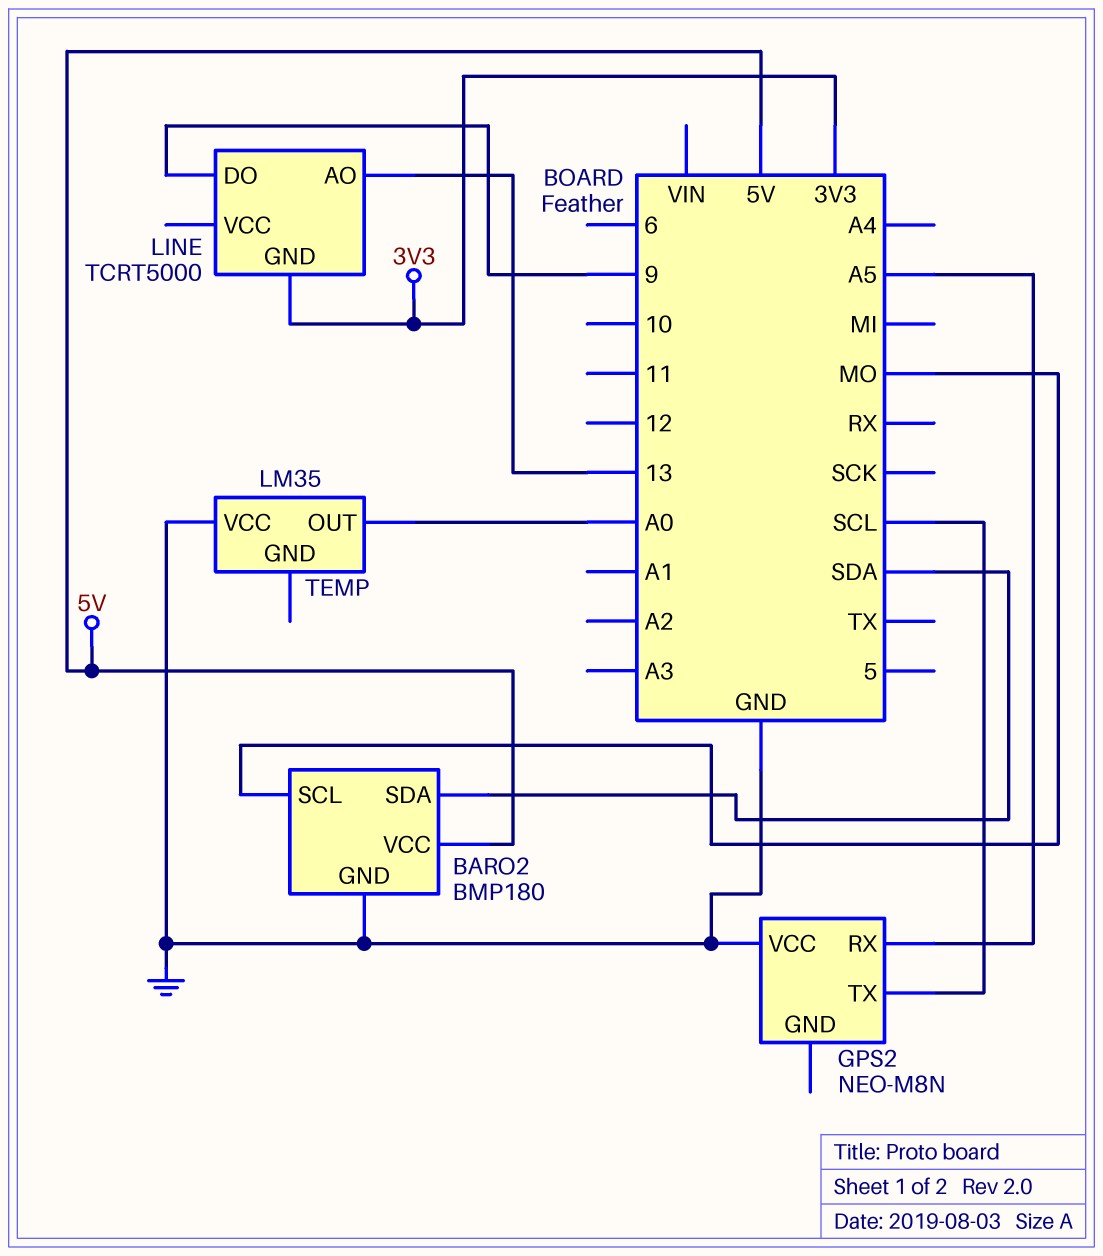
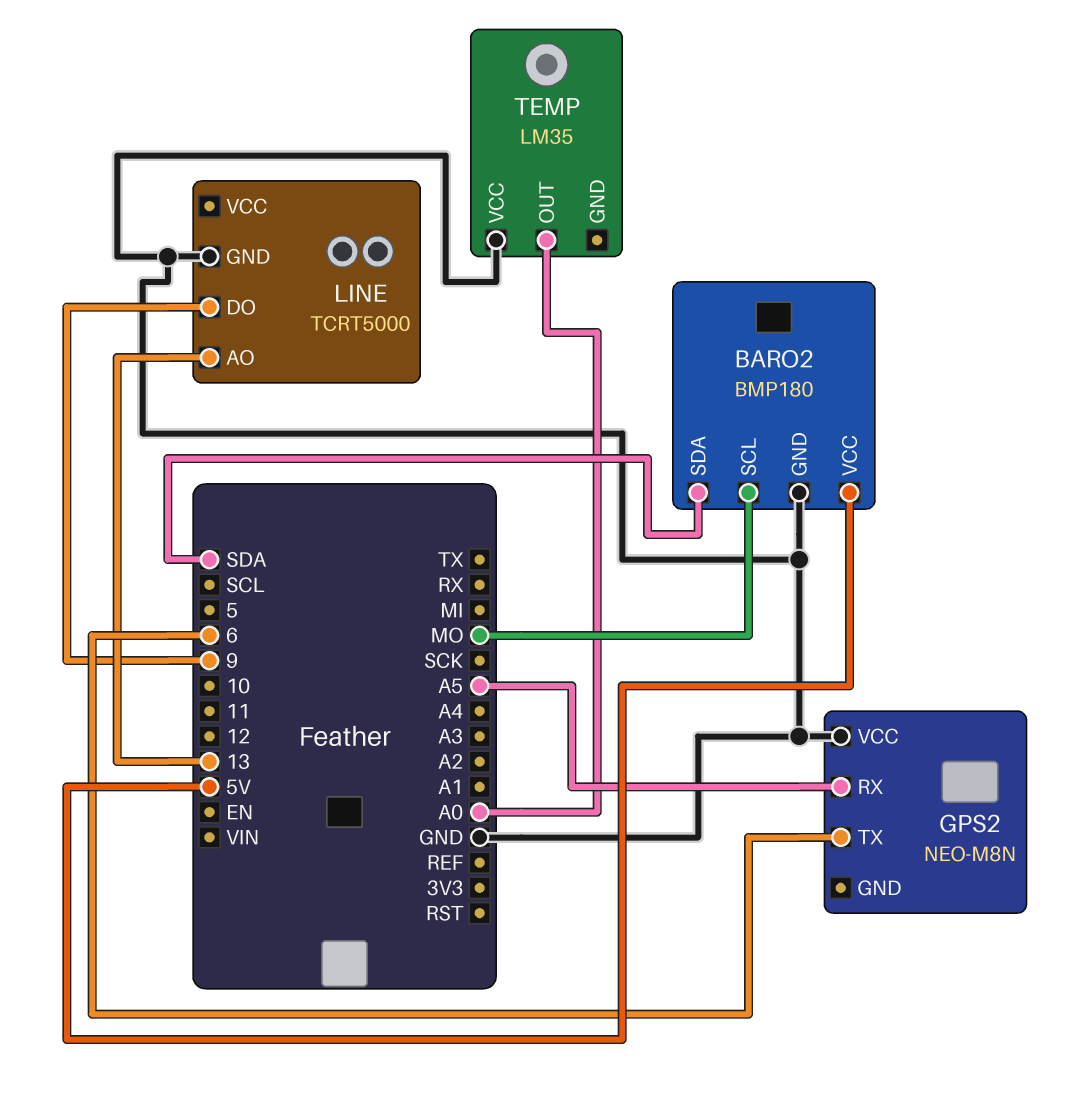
GPS2 pin TX: SCL -> 6
LINE pin GND: 3V3 -> GND

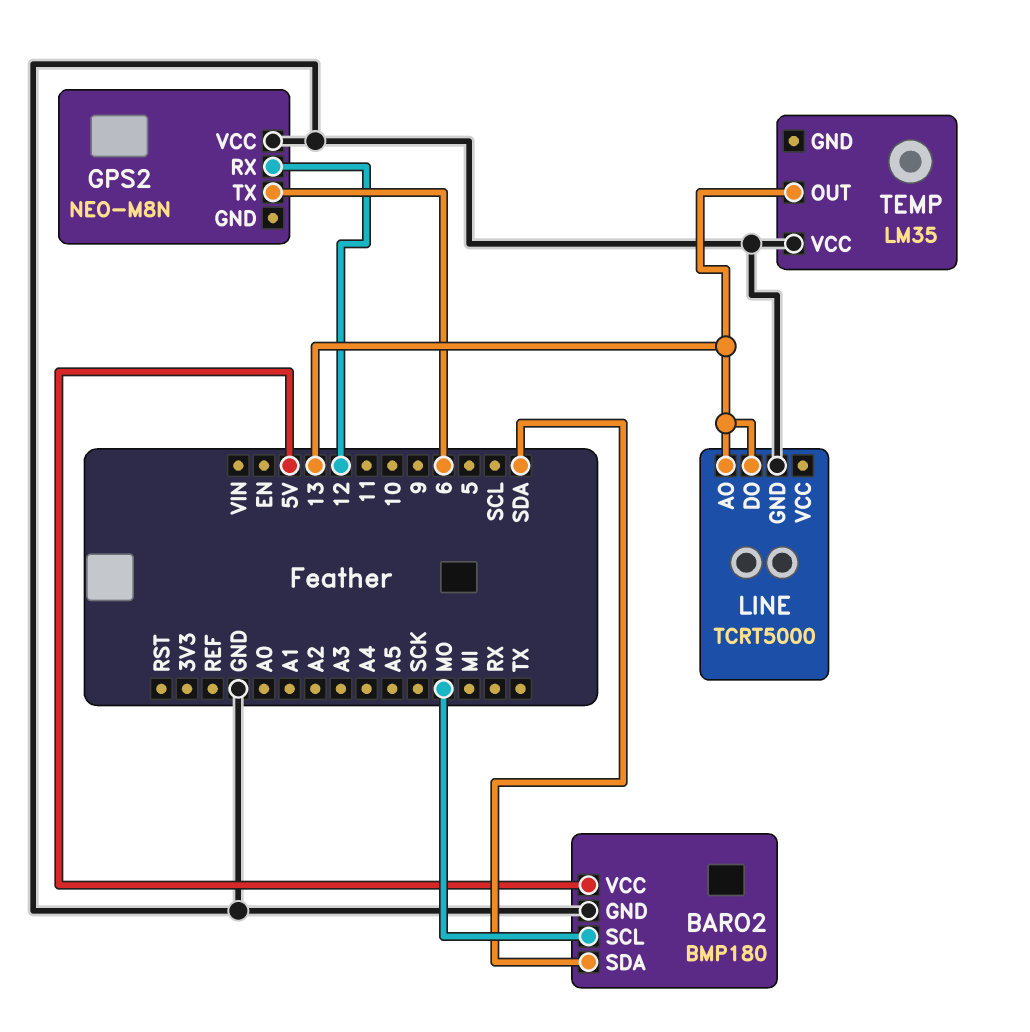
GPS2 pin RX: A5 -> 12
LINE pin DO: 9 -> 13
TEMP pin OUT: A0 -> 13

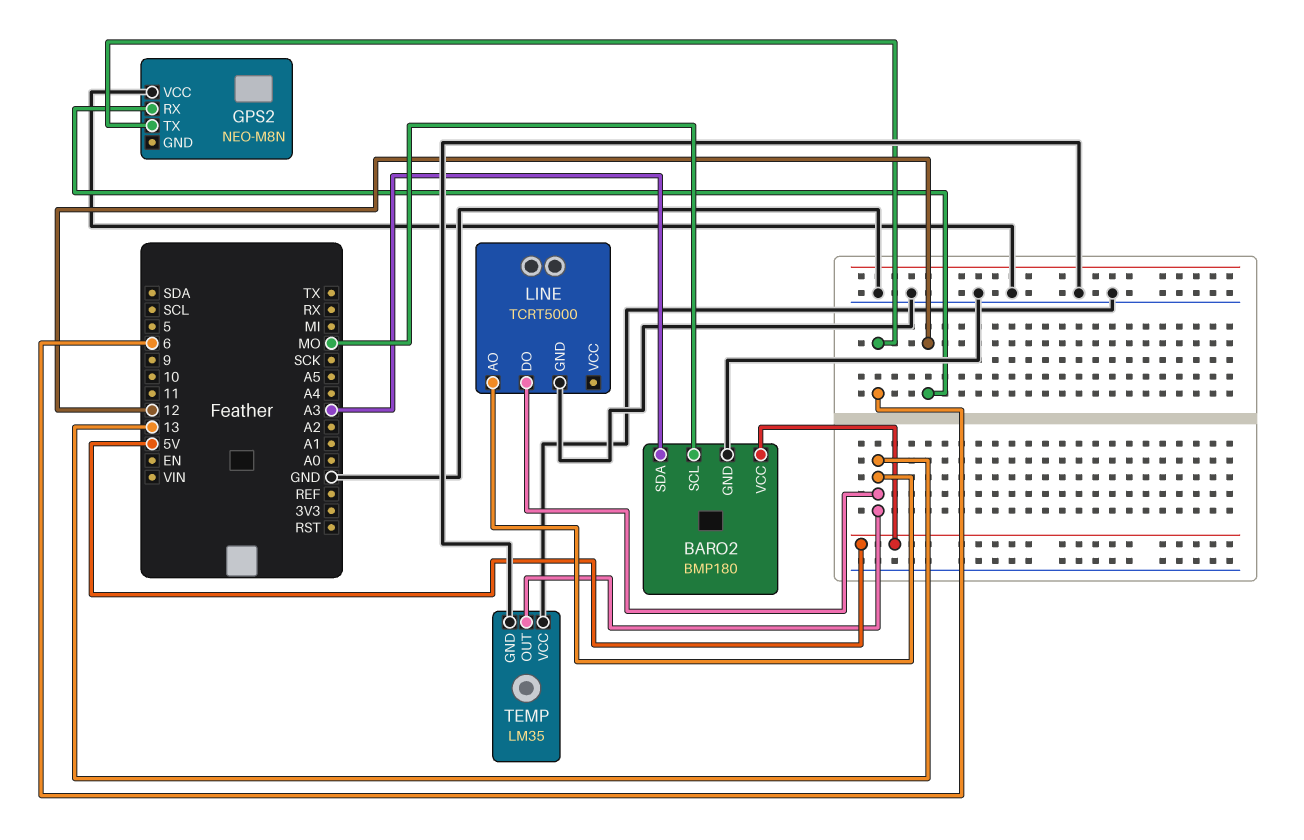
BARO2 pin SDA: SDA -> A3
TEMP pin GND: none -> GND

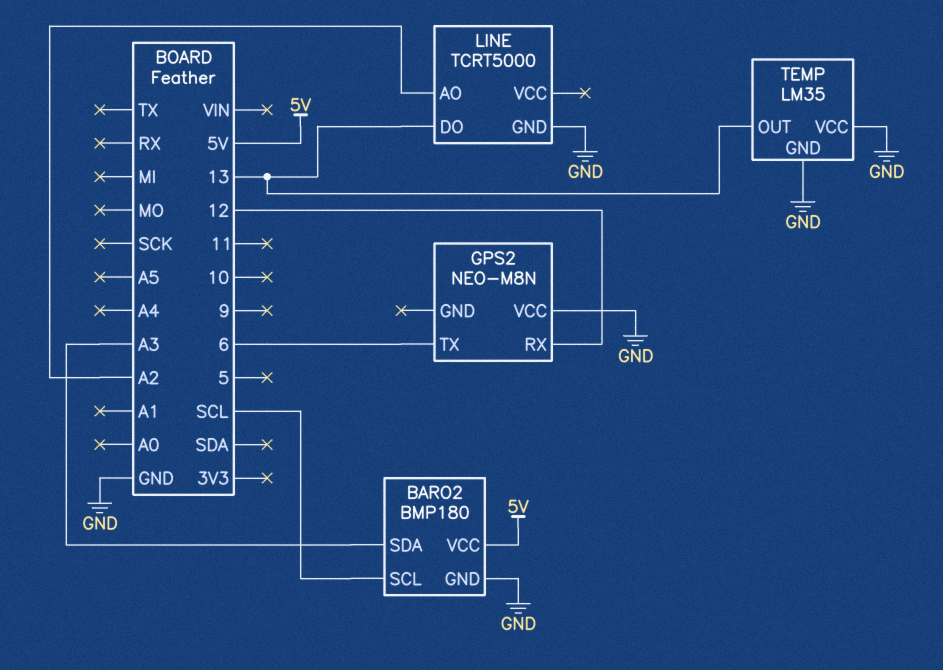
BARO2 pin SCL: MO -> SCL
LINE pin AO: 13 -> A2

